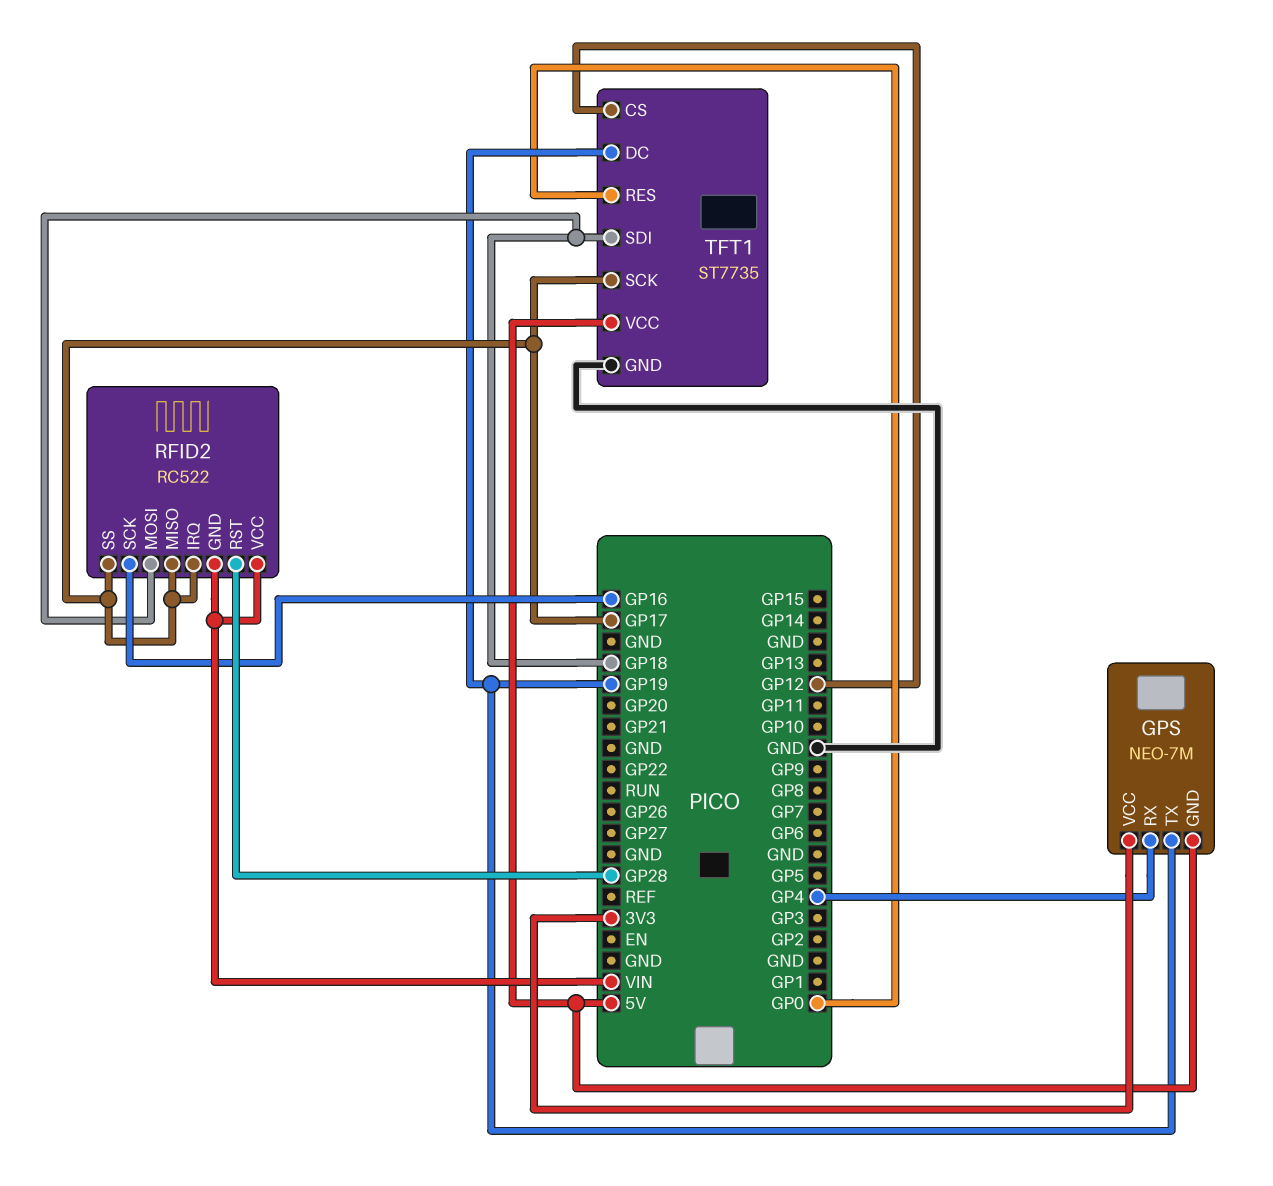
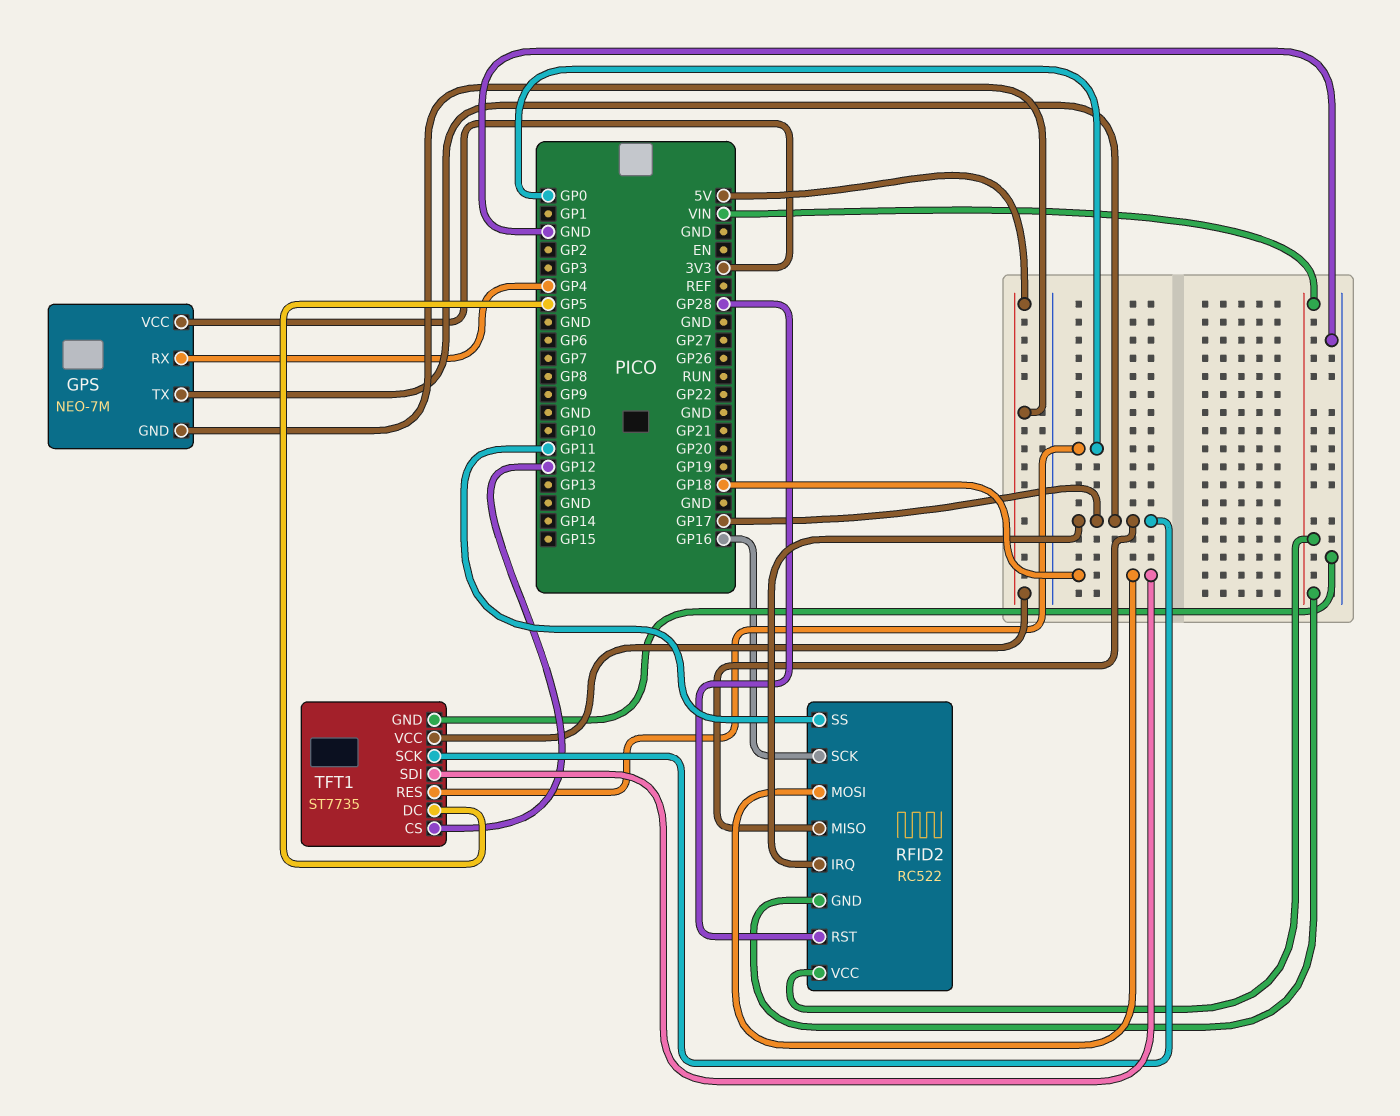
GPS pin TX: GP19 -> GP17
RFID2 pin SS: GP17 -> GP11
TFT1 pin DC: GP19 -> GP5

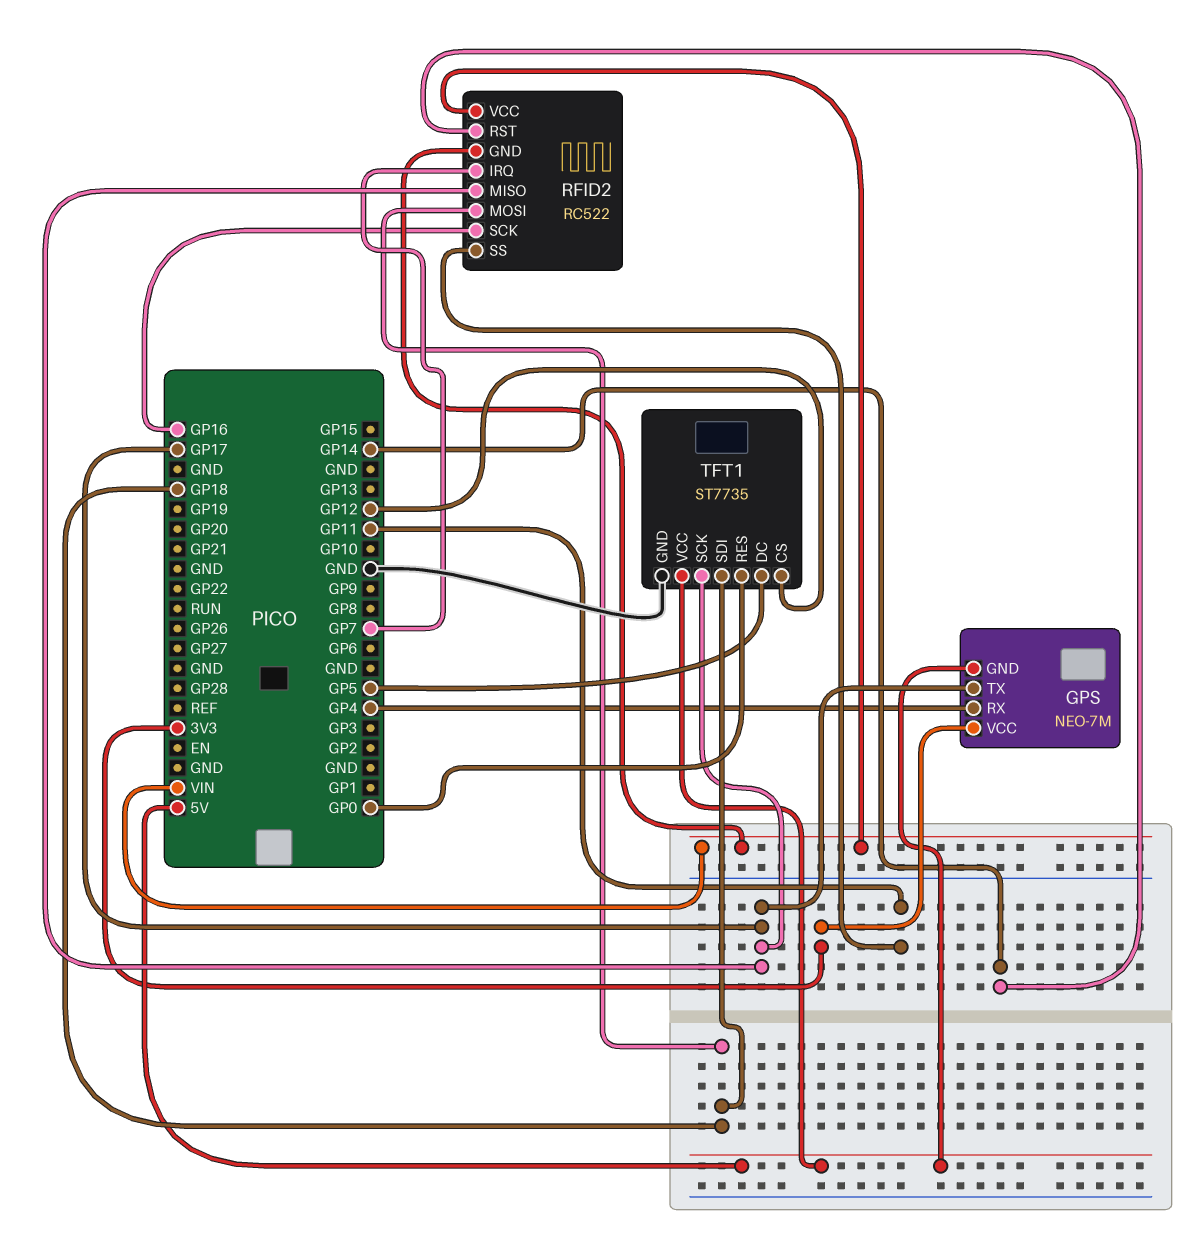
RFID2 pin IRQ: GP17 -> GP7
RFID2 pin RST: GP28 -> GP14

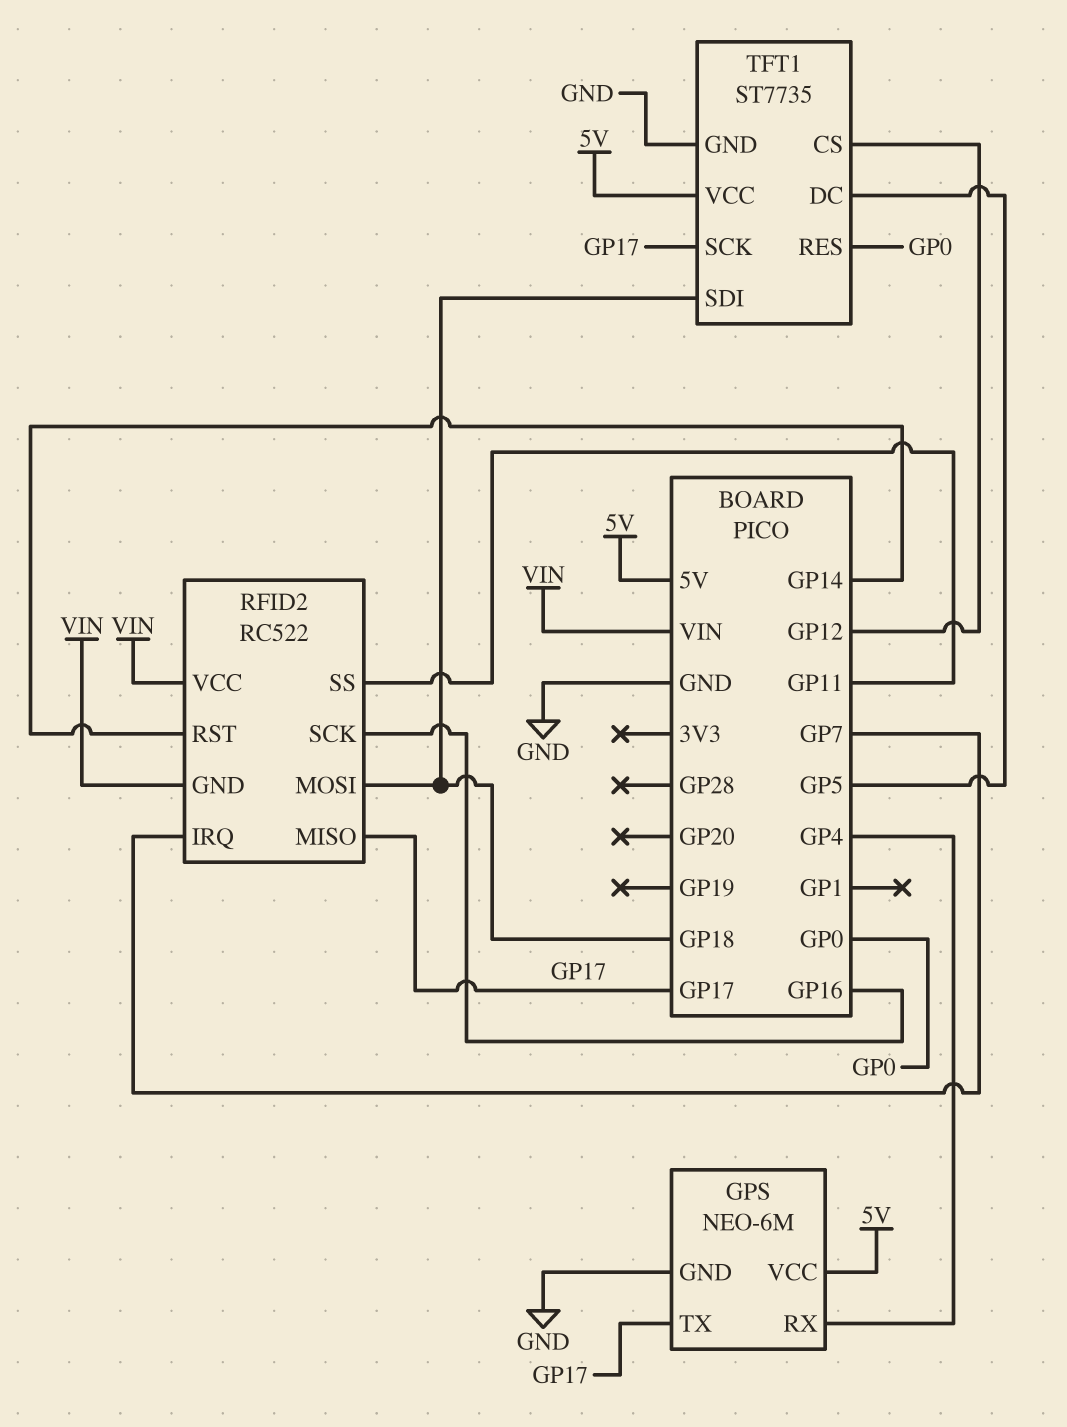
GPS: NEO-7M -> NEO-6M
GPS pin GND: 5V -> GND
GPS pin VCC: 3V3 -> 5V

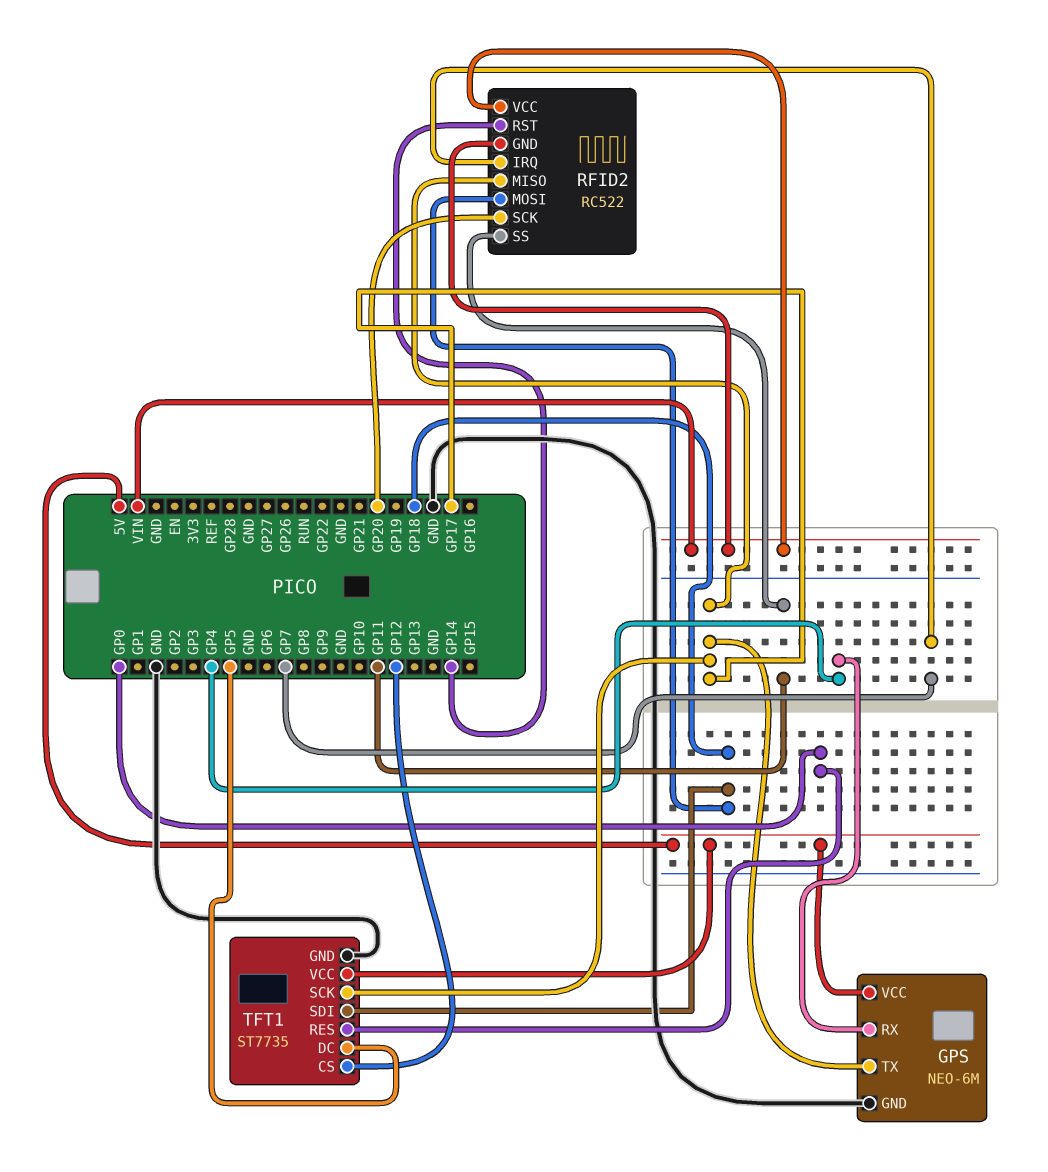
RFID2 pin SCK: GP16 -> GP20

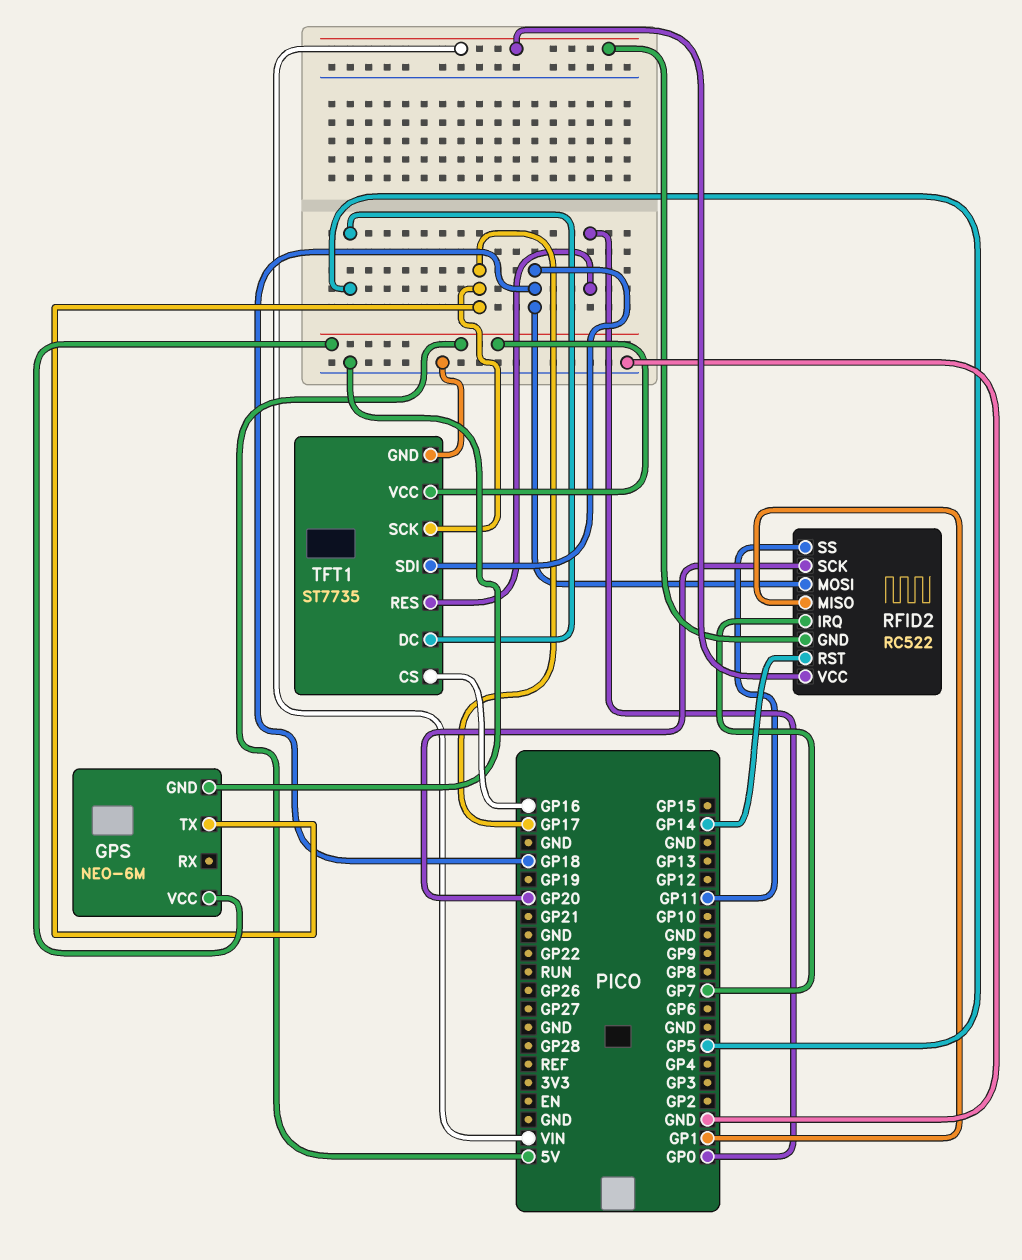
GPS pin RX: GP4 -> none
RFID2 pin MISO: GP17 -> GP1
TFT1 pin CS: GP12 -> GP16

